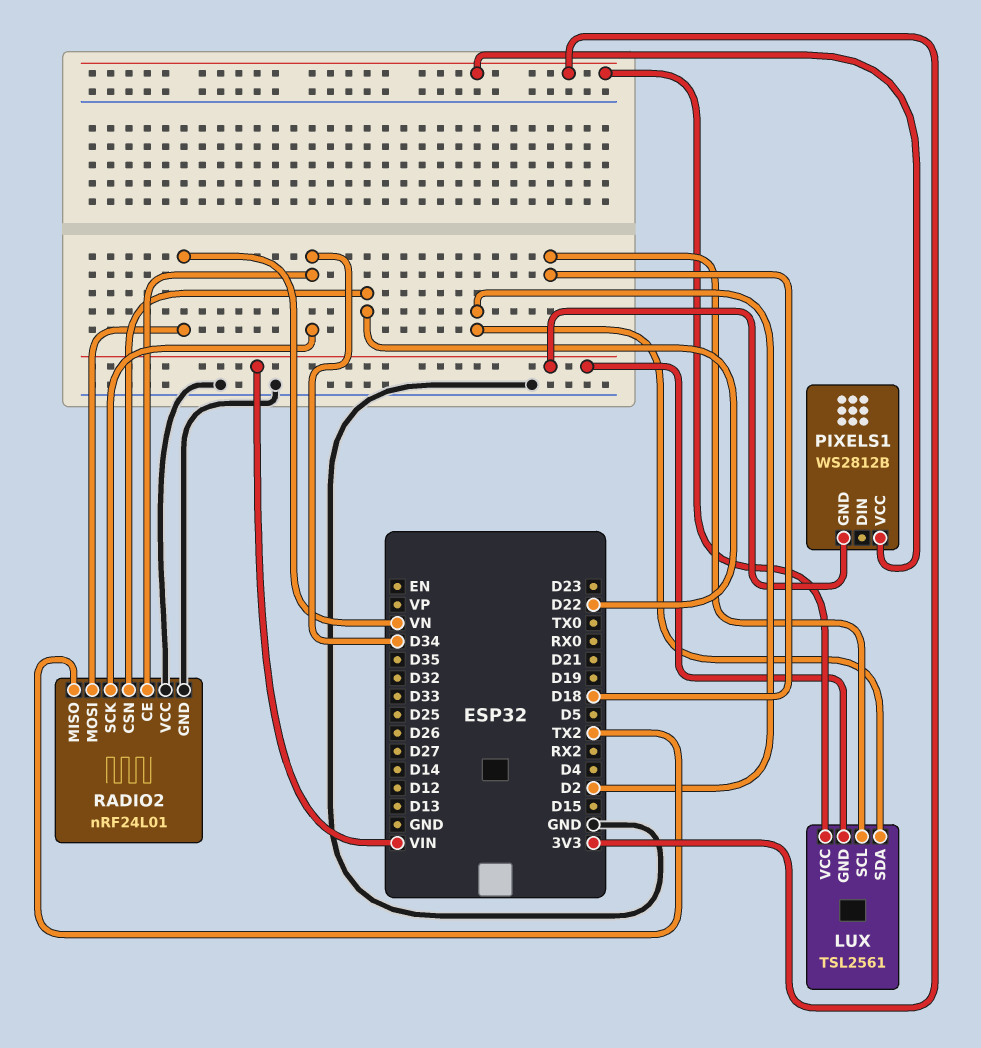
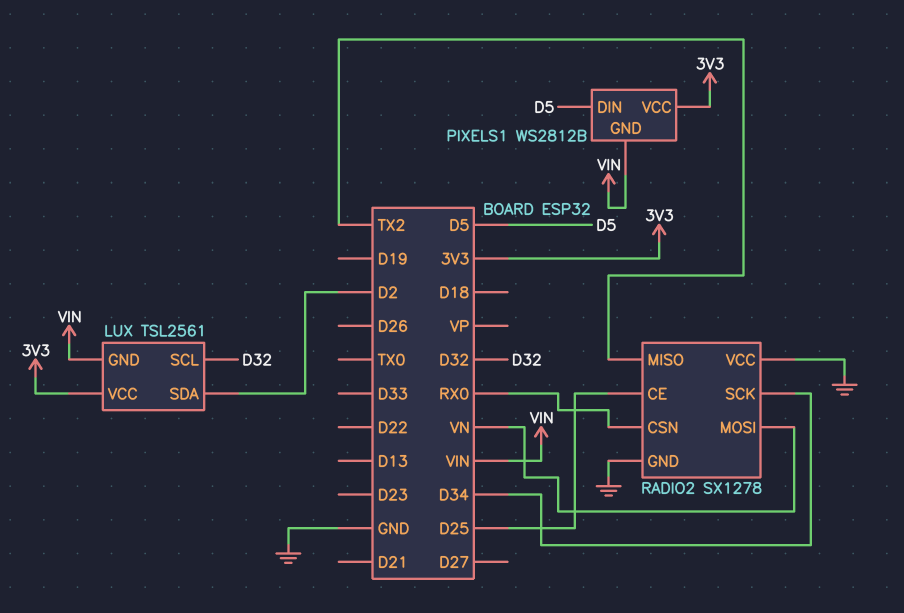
LUX pin SCL: D18 -> D32
PIXELS1 pin DIN: none -> D5
RADIO2: nRF24L01 -> SX1278
RADIO2 pin CE: D34 -> D25
RADIO2 pin CSN: D22 -> RX0

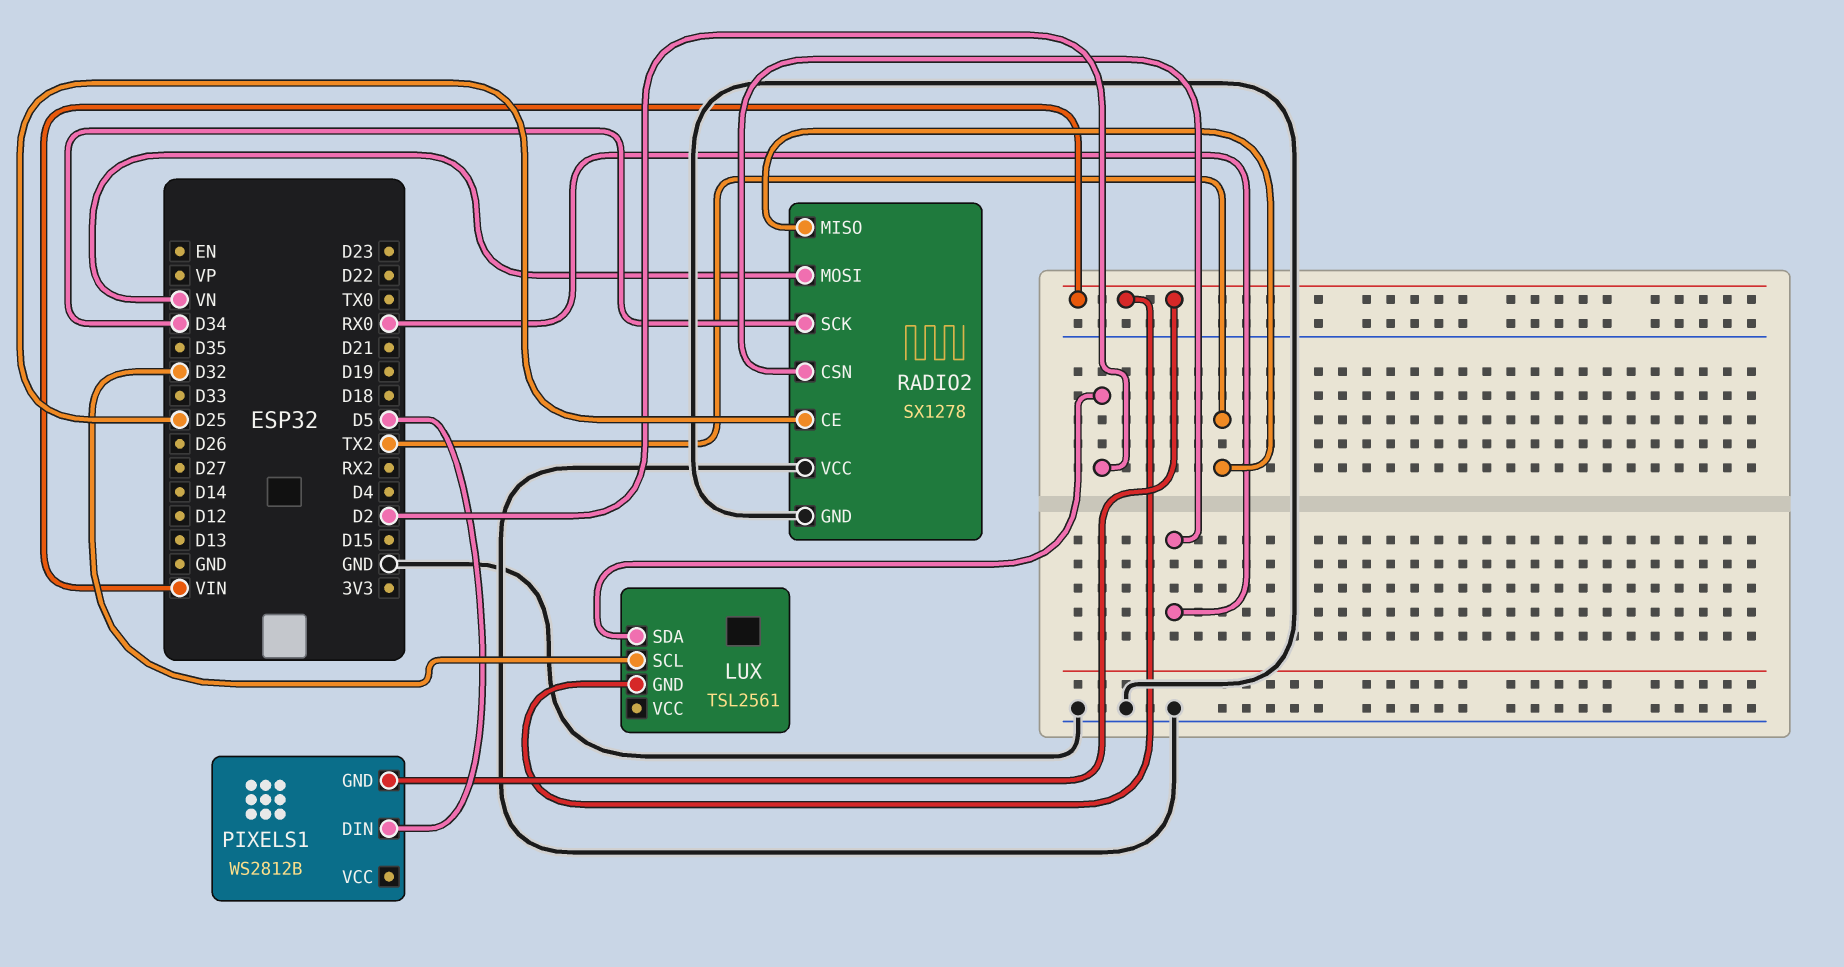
LUX pin VCC: 3V3 -> none
PIXELS1 pin VCC: 3V3 -> none

